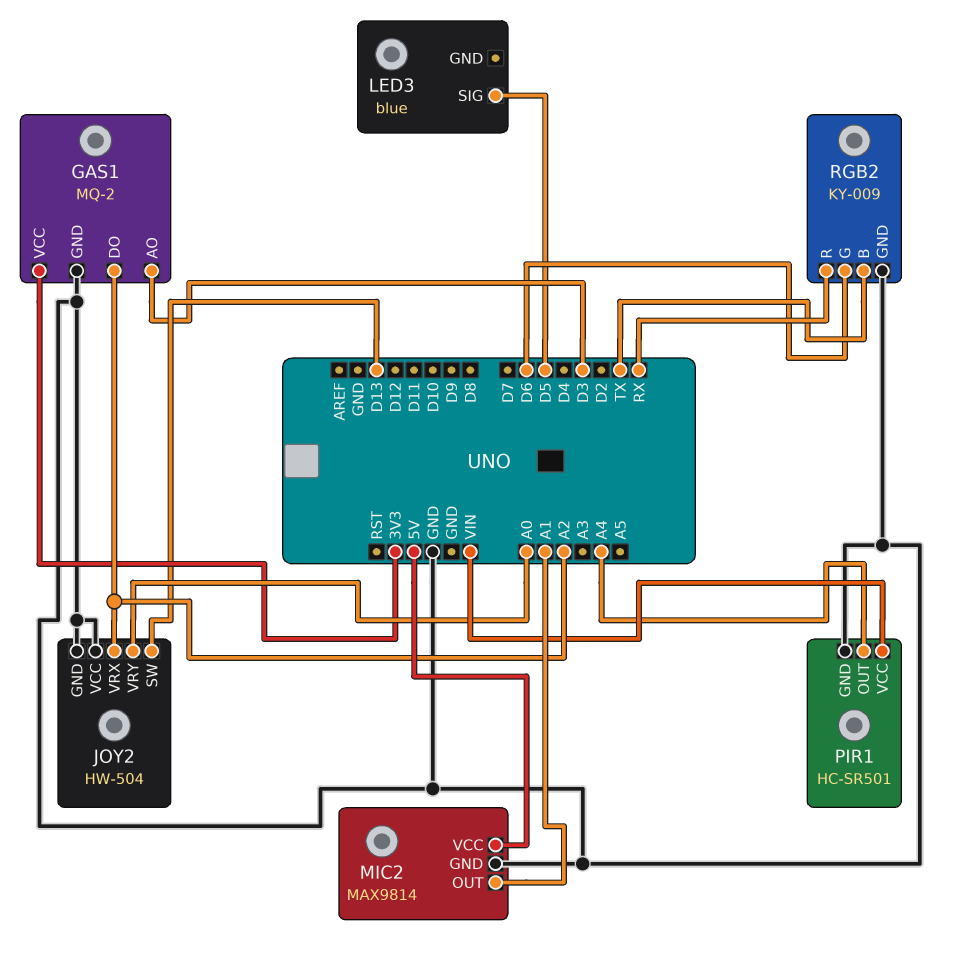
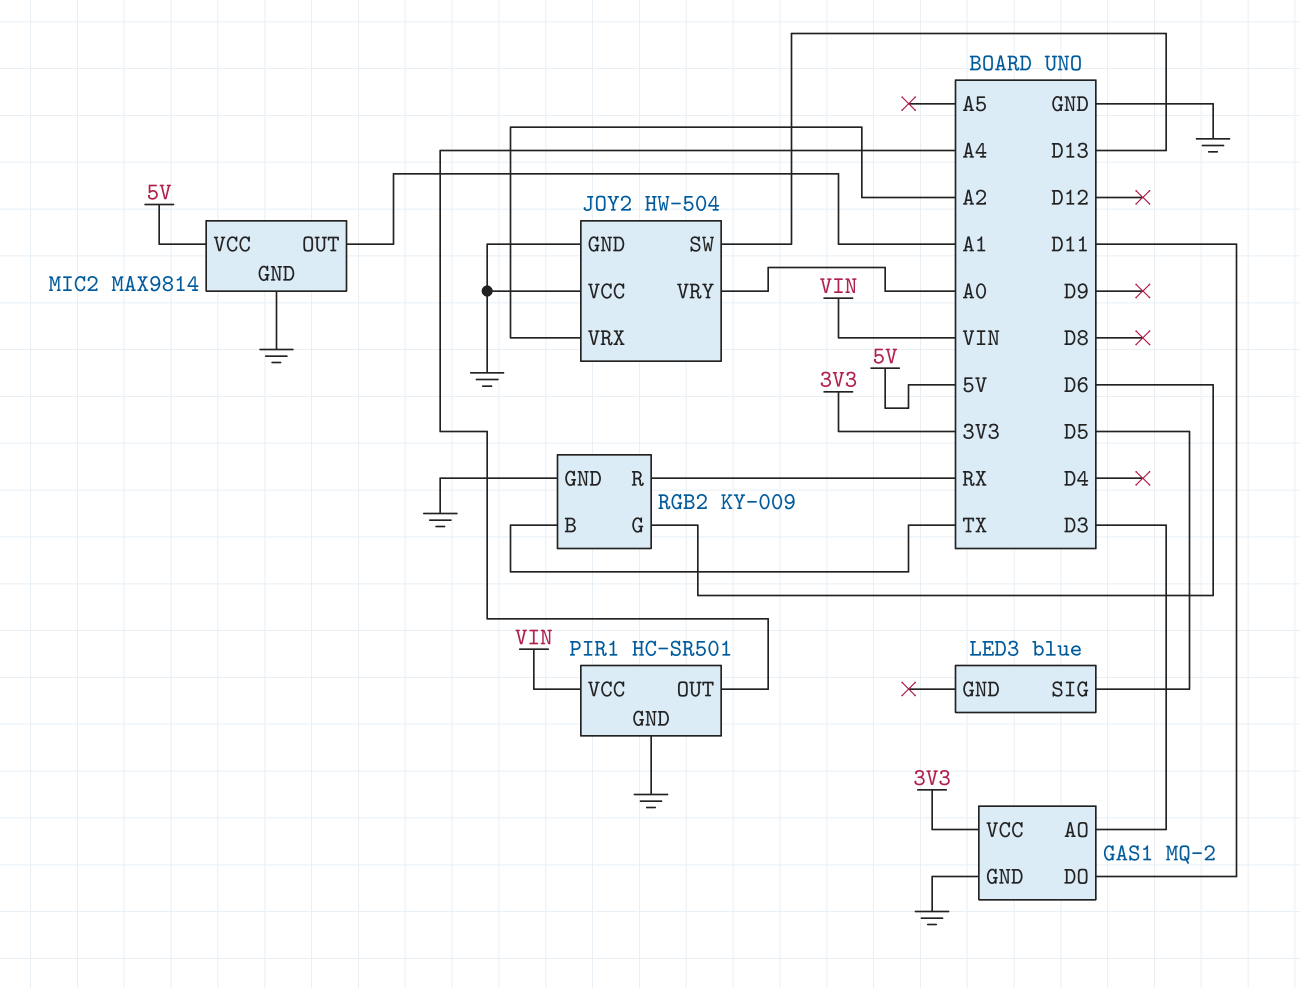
GAS1 pin DO: A2 -> D11

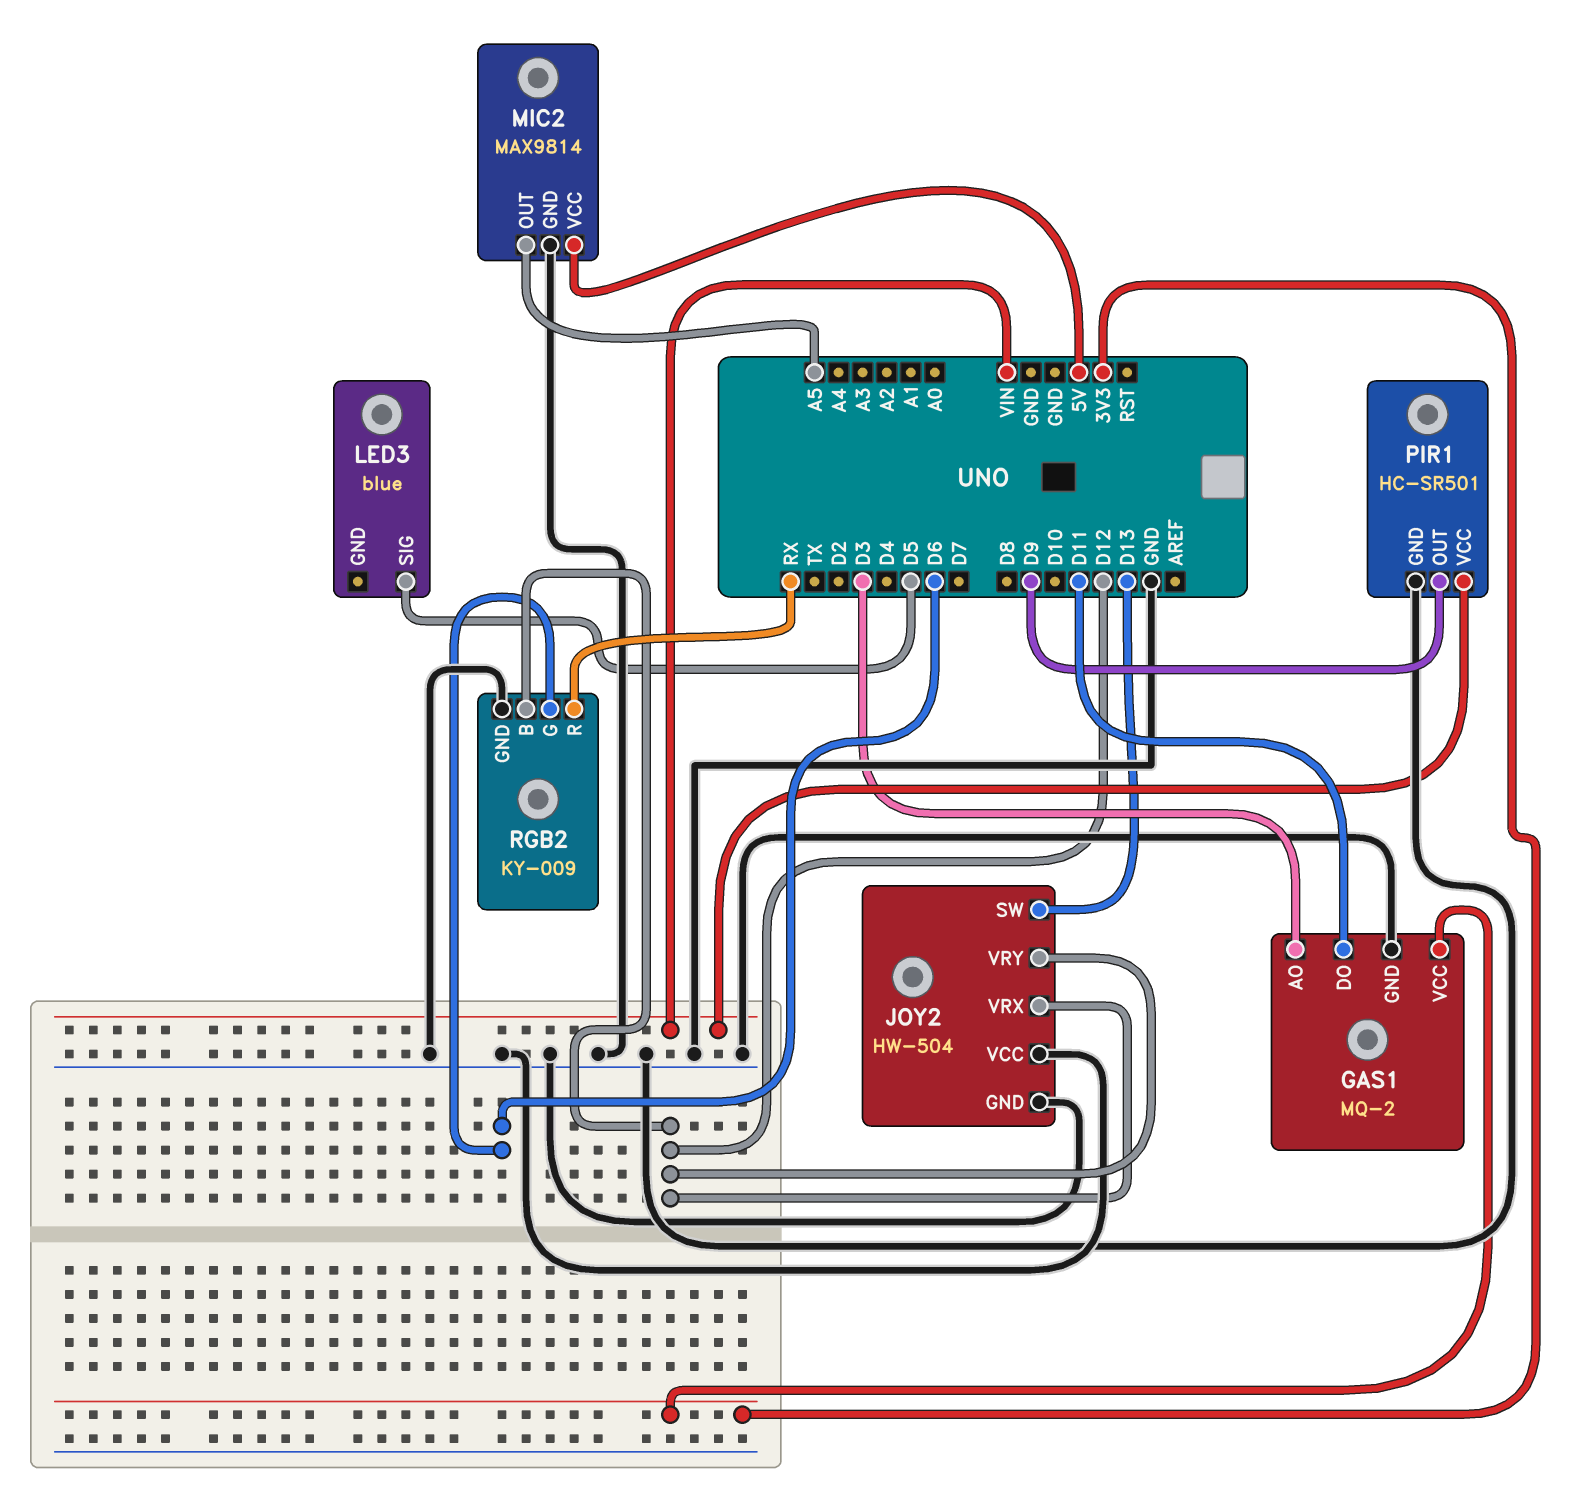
JOY2 pin VRX: A2 -> D12
JOY2 pin VRY: A0 -> D12
MIC2 pin OUT: A1 -> A5
PIR1 pin OUT: A4 -> D9
RGB2 pin B: TX -> D12

